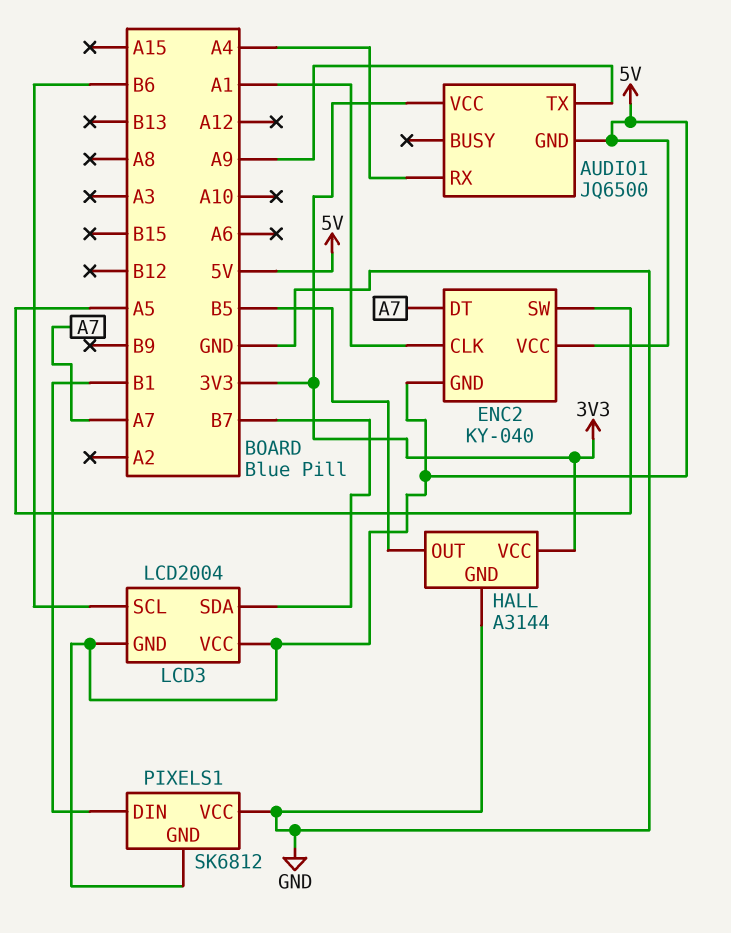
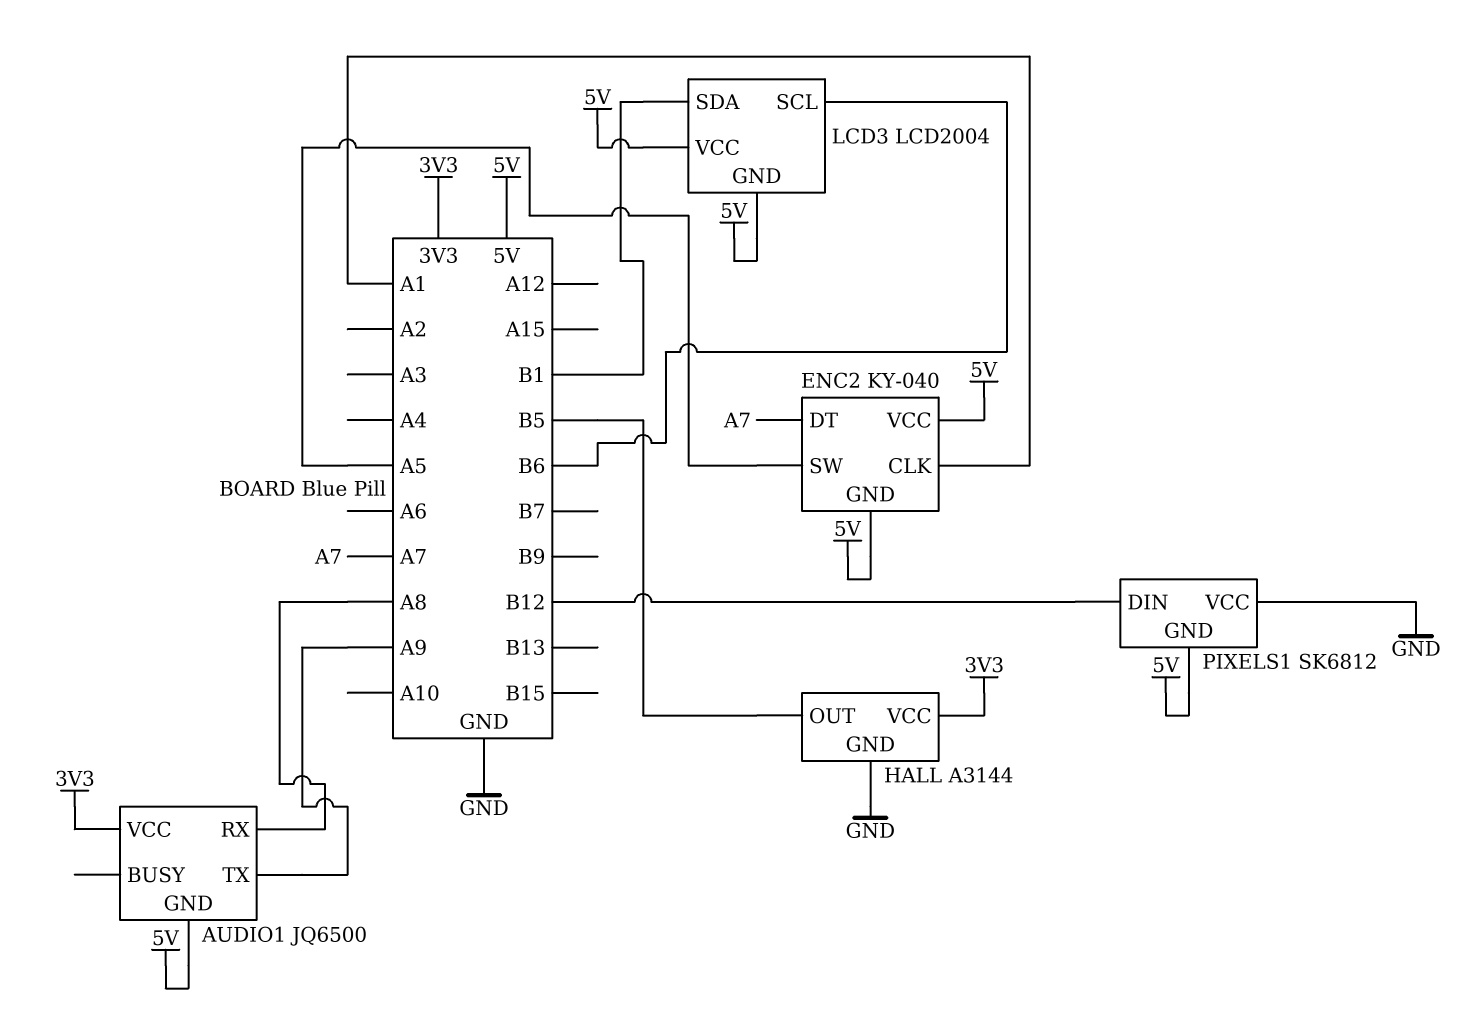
AUDIO1 pin RX: A4 -> A8
LCD3 pin SDA: B7 -> B1
PIXELS1 pin DIN: B1 -> B12

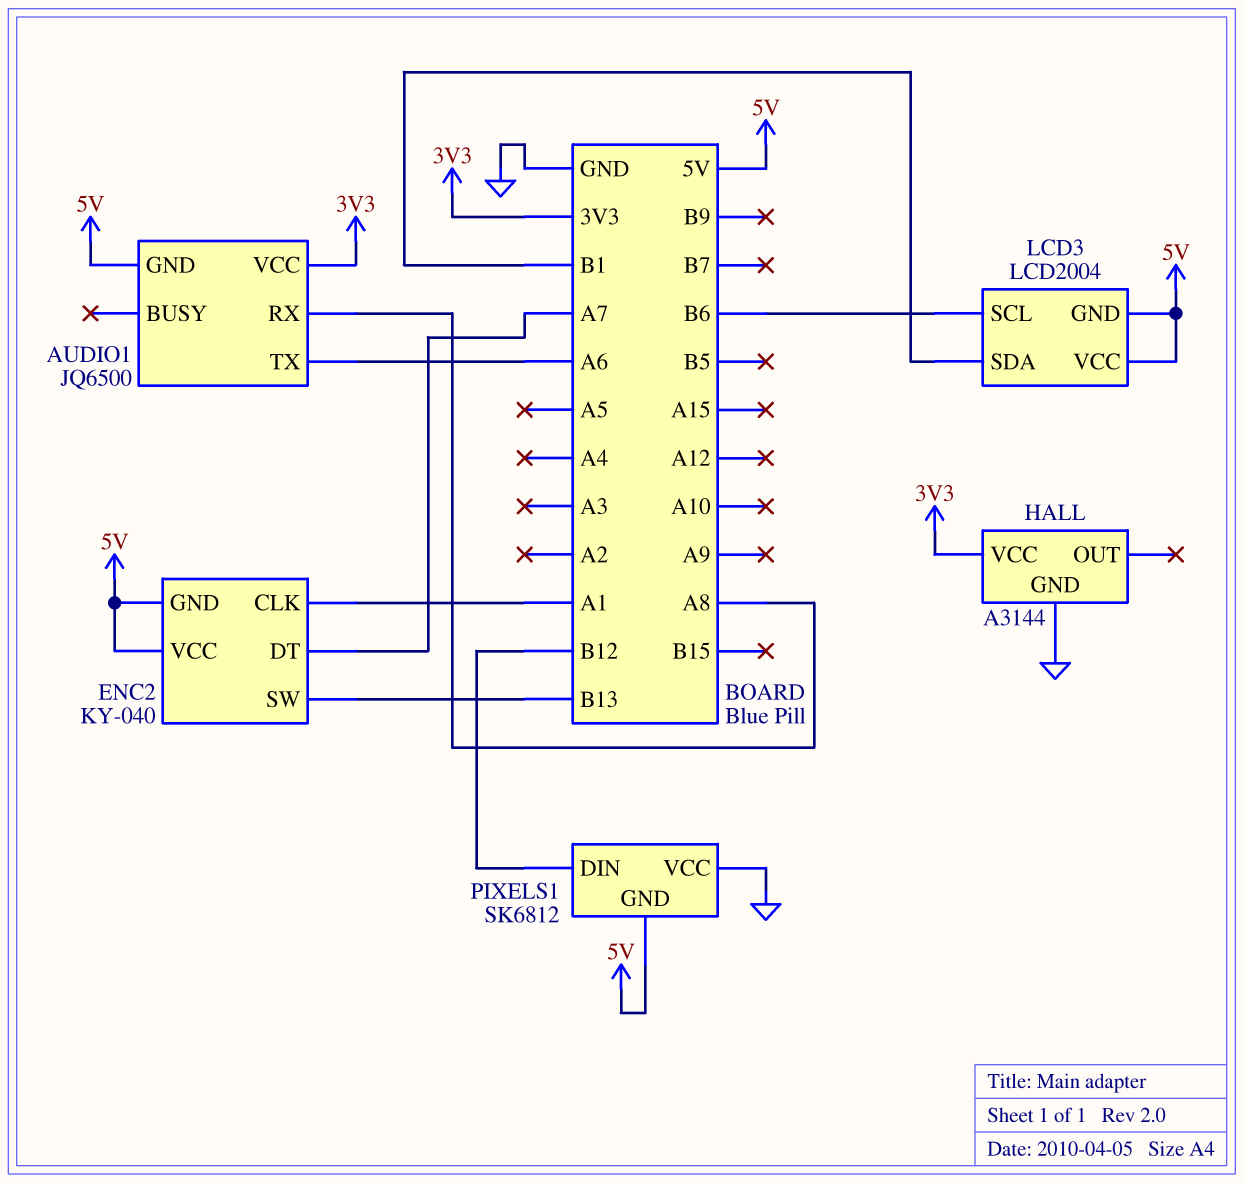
AUDIO1 pin TX: A9 -> A6
ENC2 pin SW: A5 -> B13
HALL pin OUT: B5 -> none

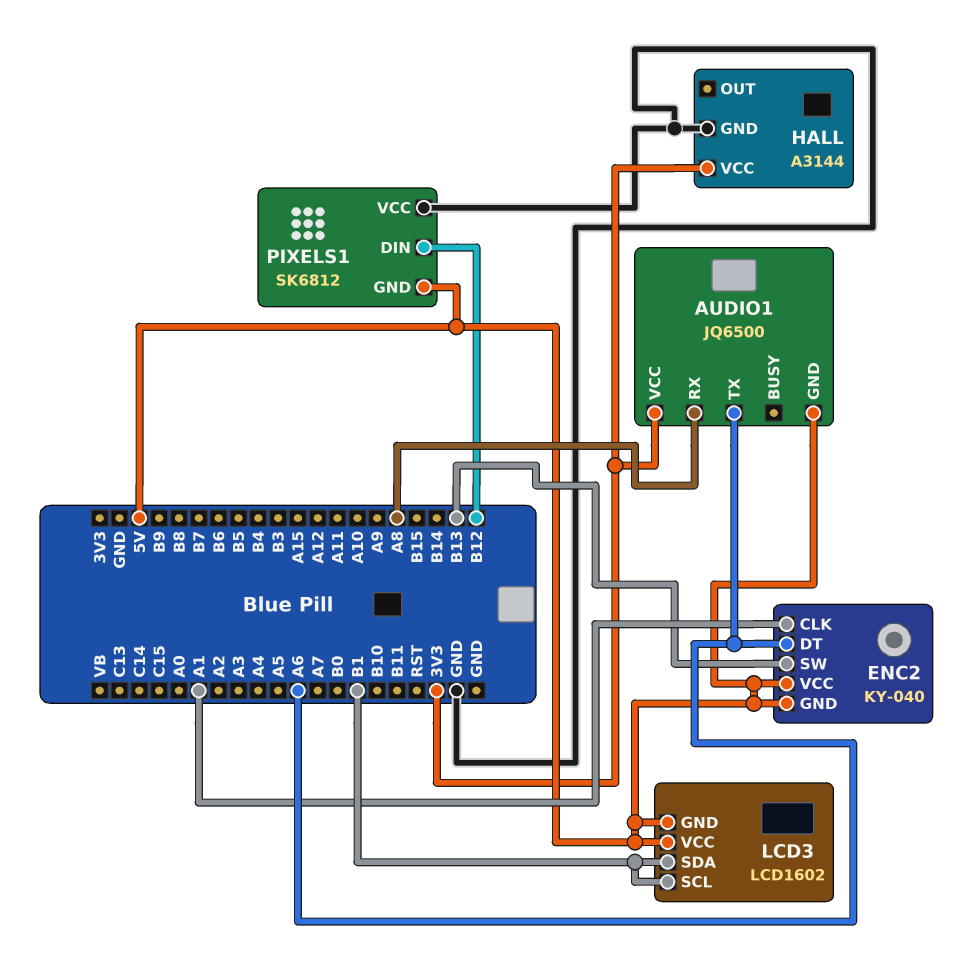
ENC2 pin DT: A7 -> A6
LCD3: LCD2004 -> LCD1602
LCD3 pin SCL: B6 -> B1

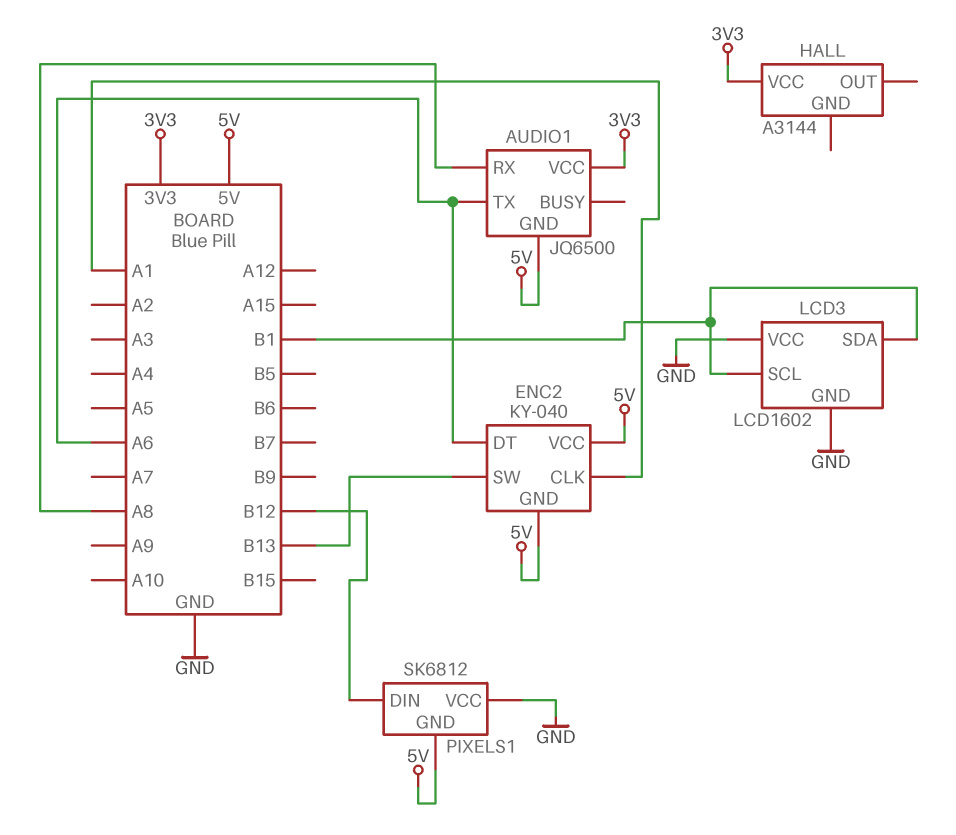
HALL pin GND: GND -> none
LCD3 pin GND: 5V -> GND
LCD3 pin VCC: 5V -> GND

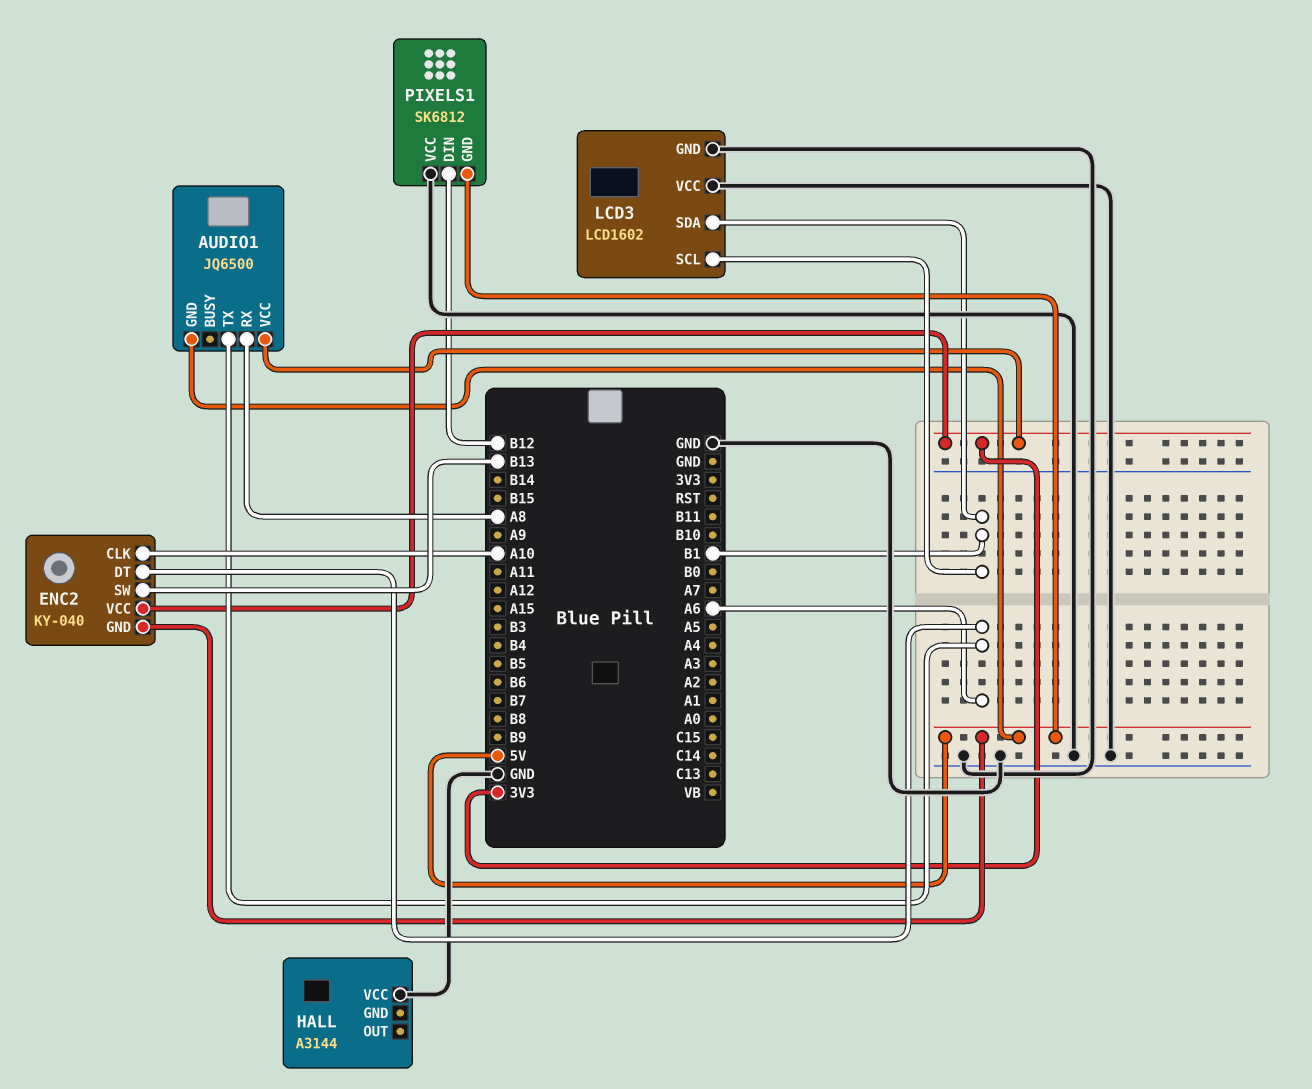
ENC2 pin CLK: A1 -> A10
ENC2 pin VCC: 5V -> 3V3
HALL pin VCC: 3V3 -> GND

